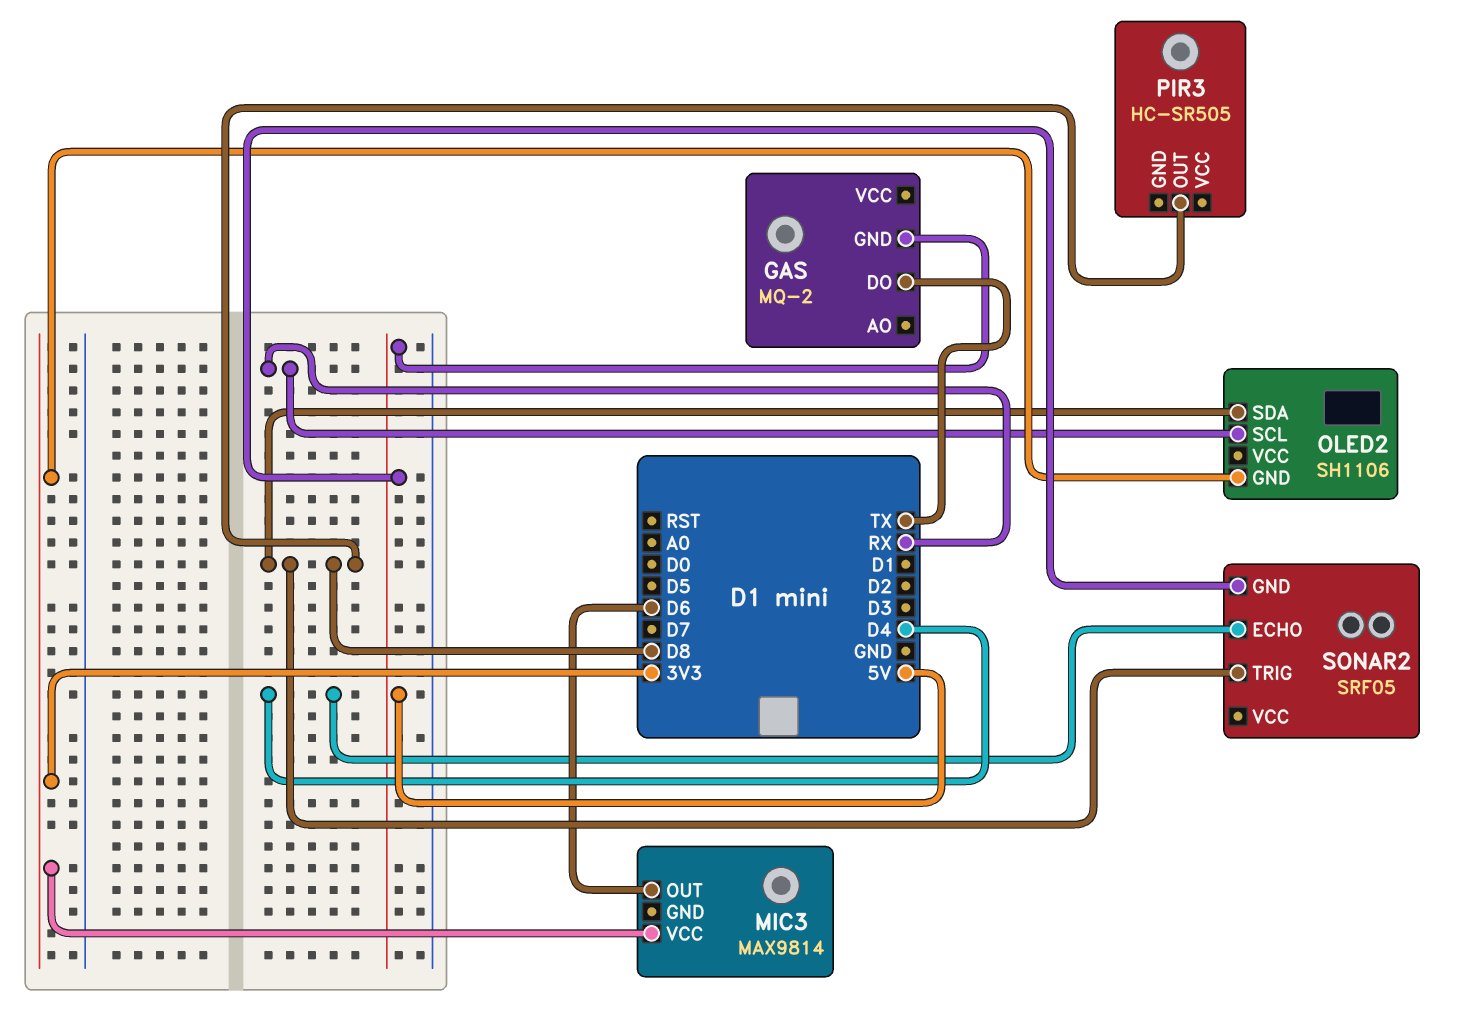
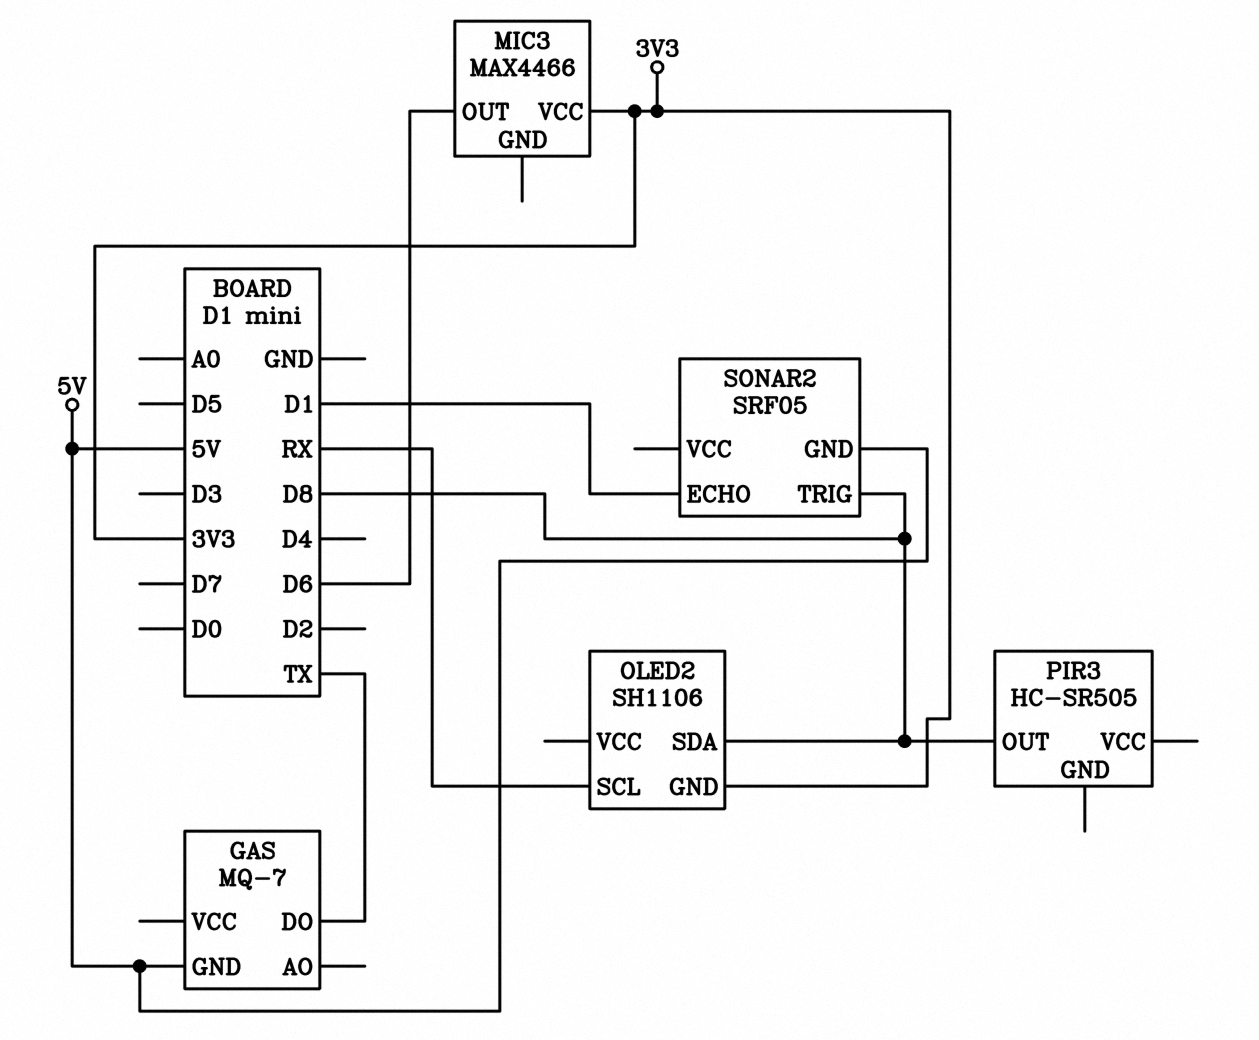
GAS: MQ-2 -> MQ-7
MIC3: MAX9814 -> MAX4466
SONAR2 pin ECHO: D4 -> D1

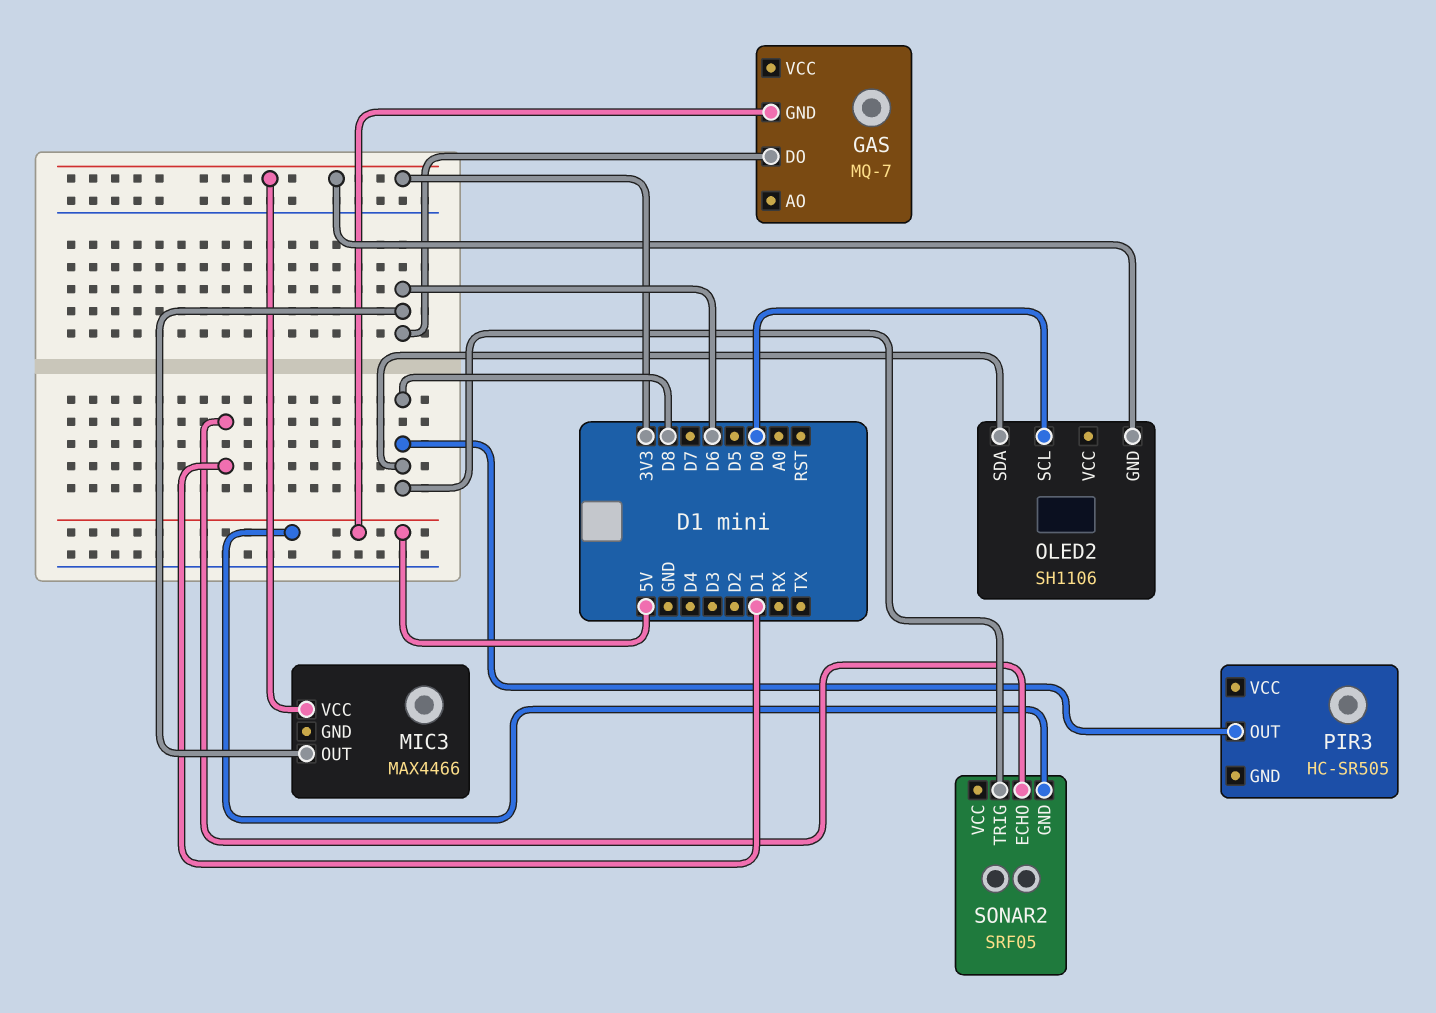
GAS pin DO: TX -> D6
OLED2 pin SCL: RX -> D0

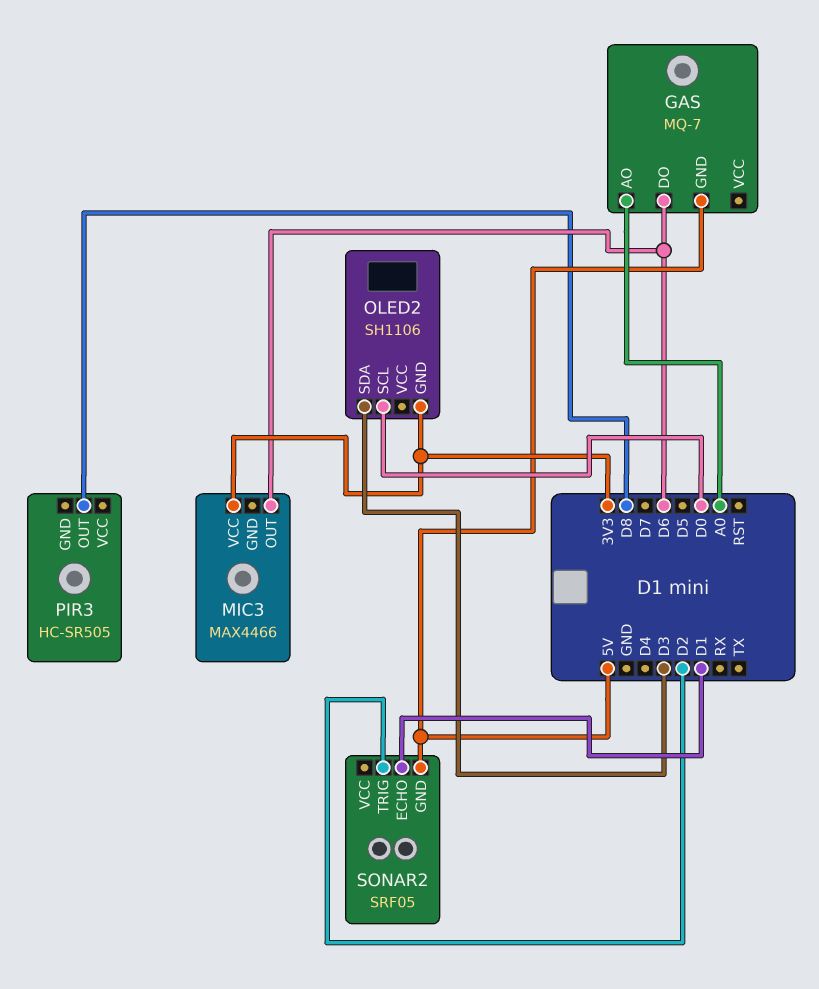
GAS pin AO: none -> A0
OLED2 pin SDA: D8 -> D3
SONAR2 pin TRIG: D8 -> D2

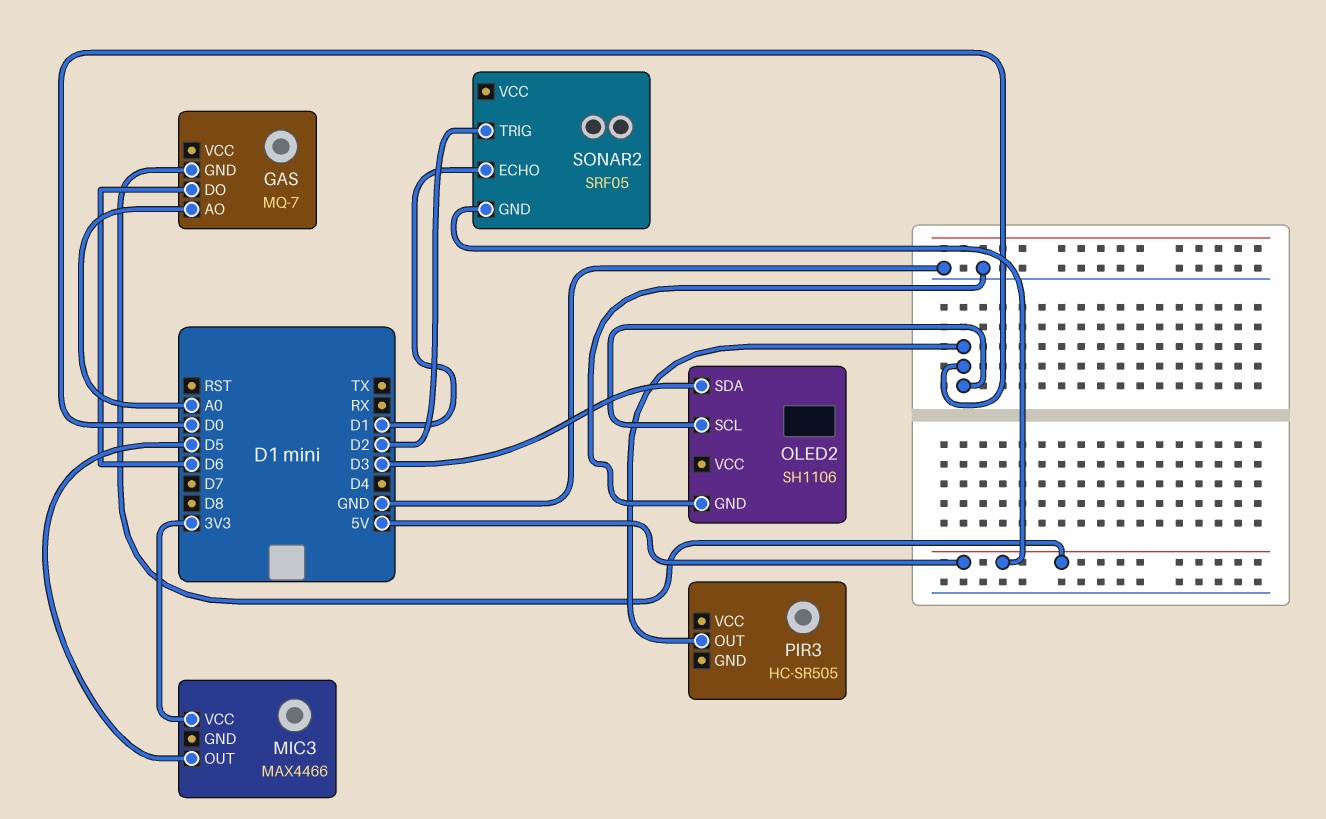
MIC3 pin OUT: D6 -> D5
OLED2 pin GND: 3V3 -> GND
PIR3 pin OUT: D8 -> D0

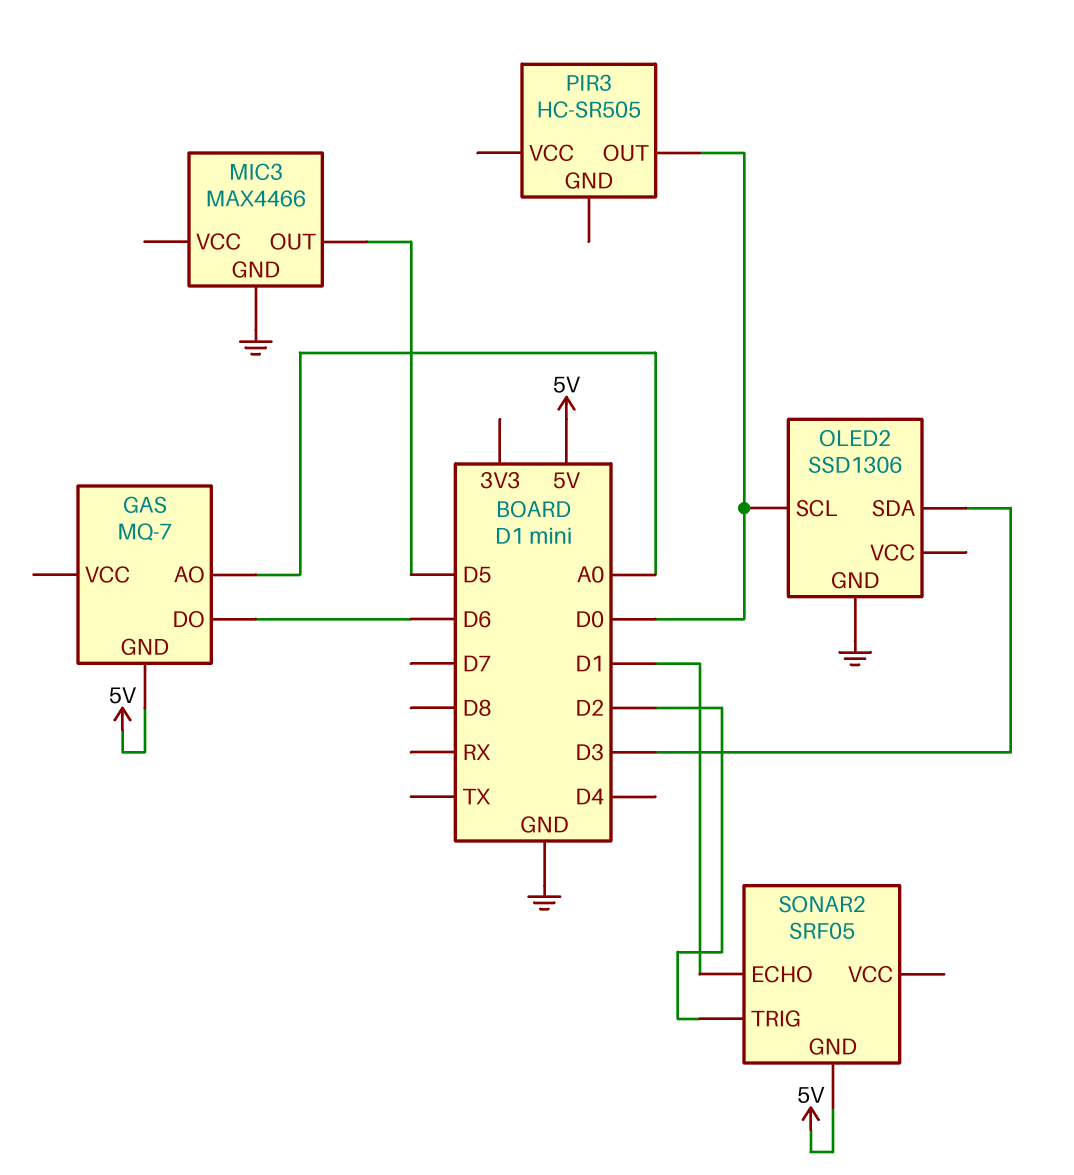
MIC3 pin GND: none -> GND
MIC3 pin VCC: 3V3 -> none
OLED2: SH1106 -> SSD1306

